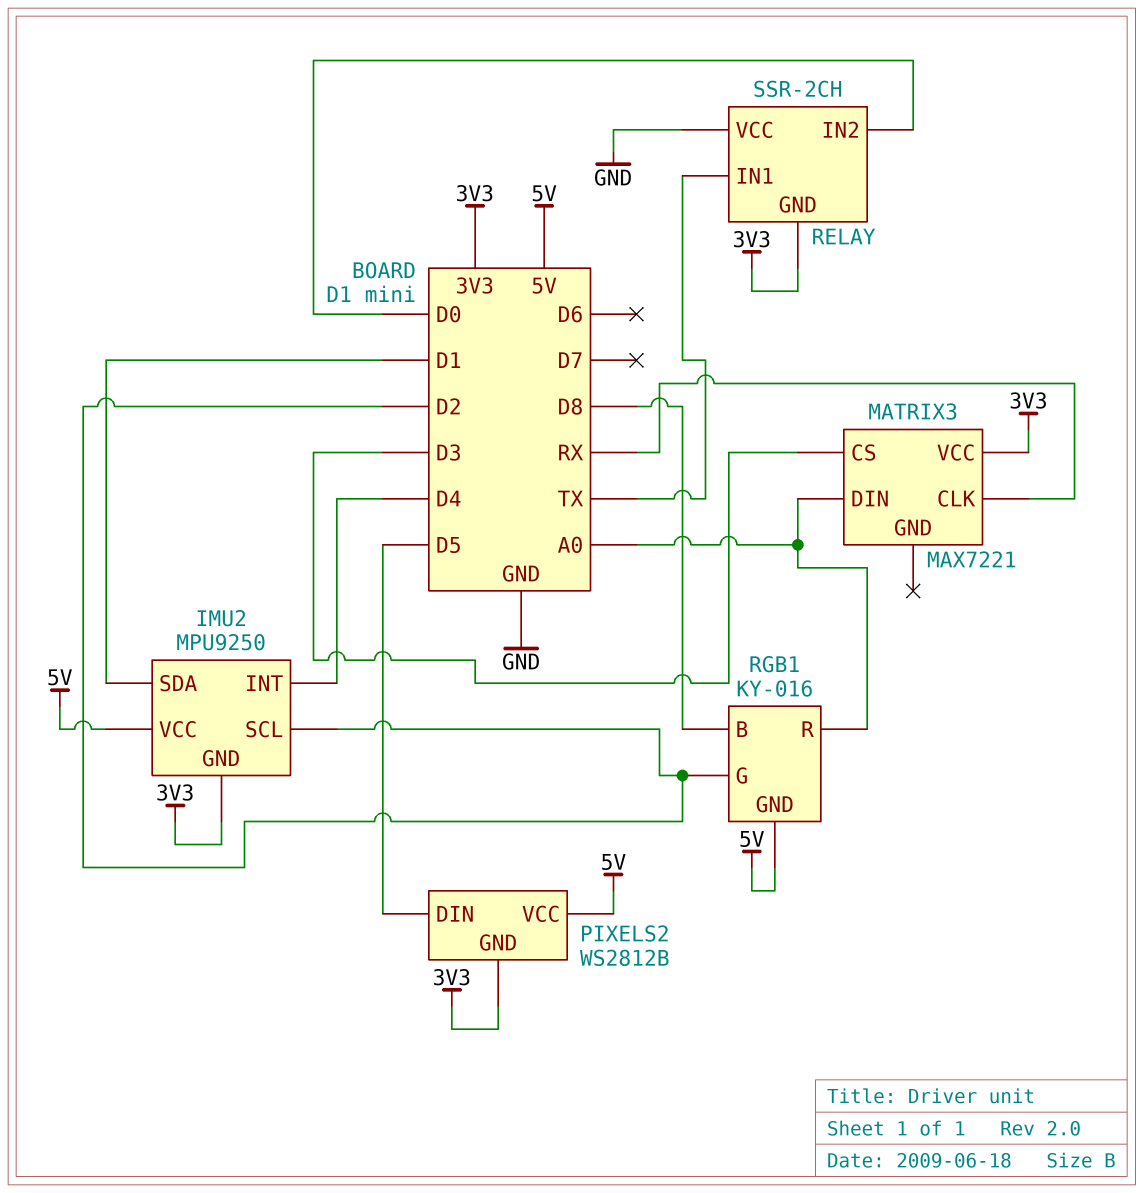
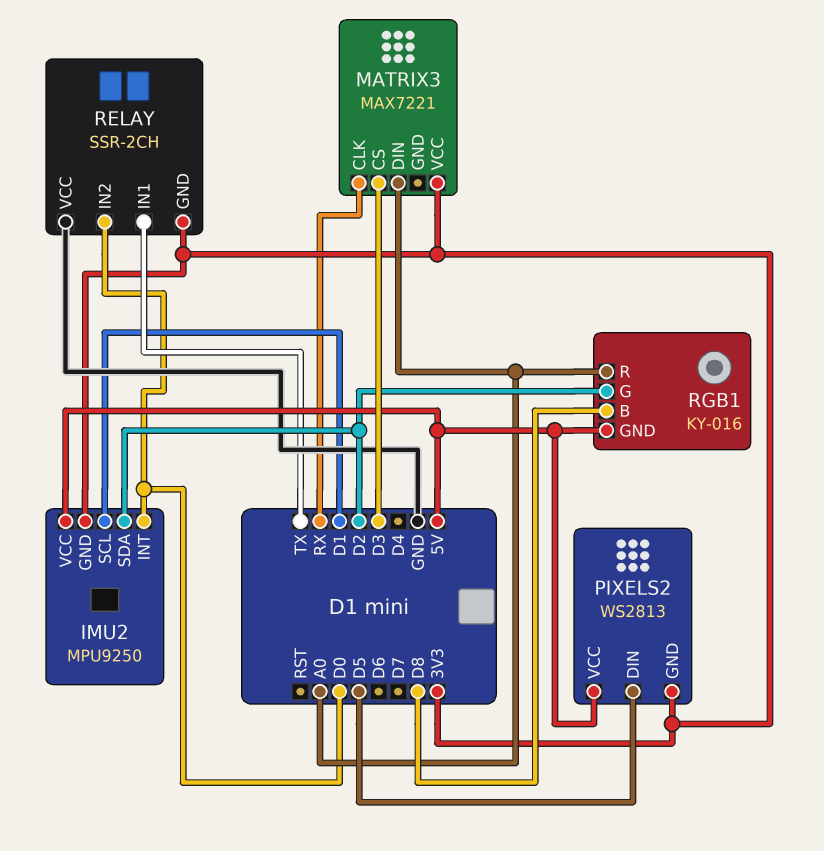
IMU2 pin INT: D4 -> D0
IMU2 pin SCL: D2 -> D1
IMU2 pin SDA: D1 -> D2
PIXELS2: WS2812B -> WS2813

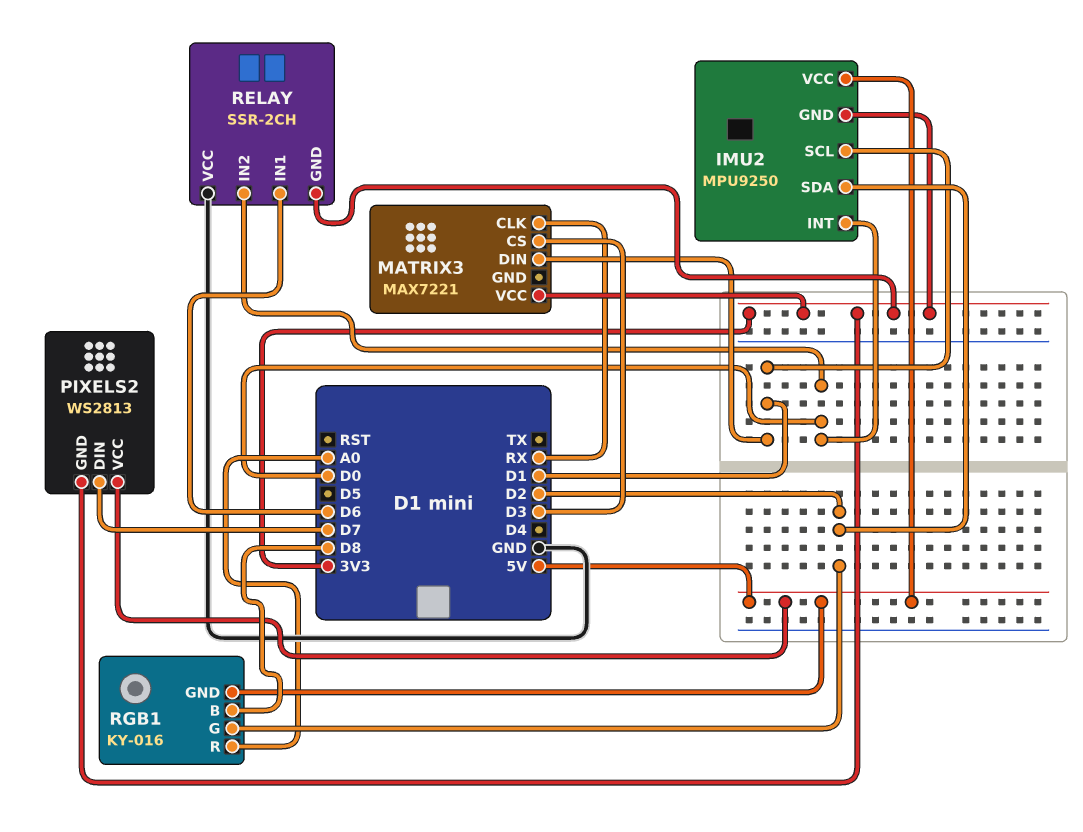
MATRIX3 pin DIN: A0 -> D1
PIXELS2 pin DIN: D5 -> D7
RELAY pin IN1: TX -> D6

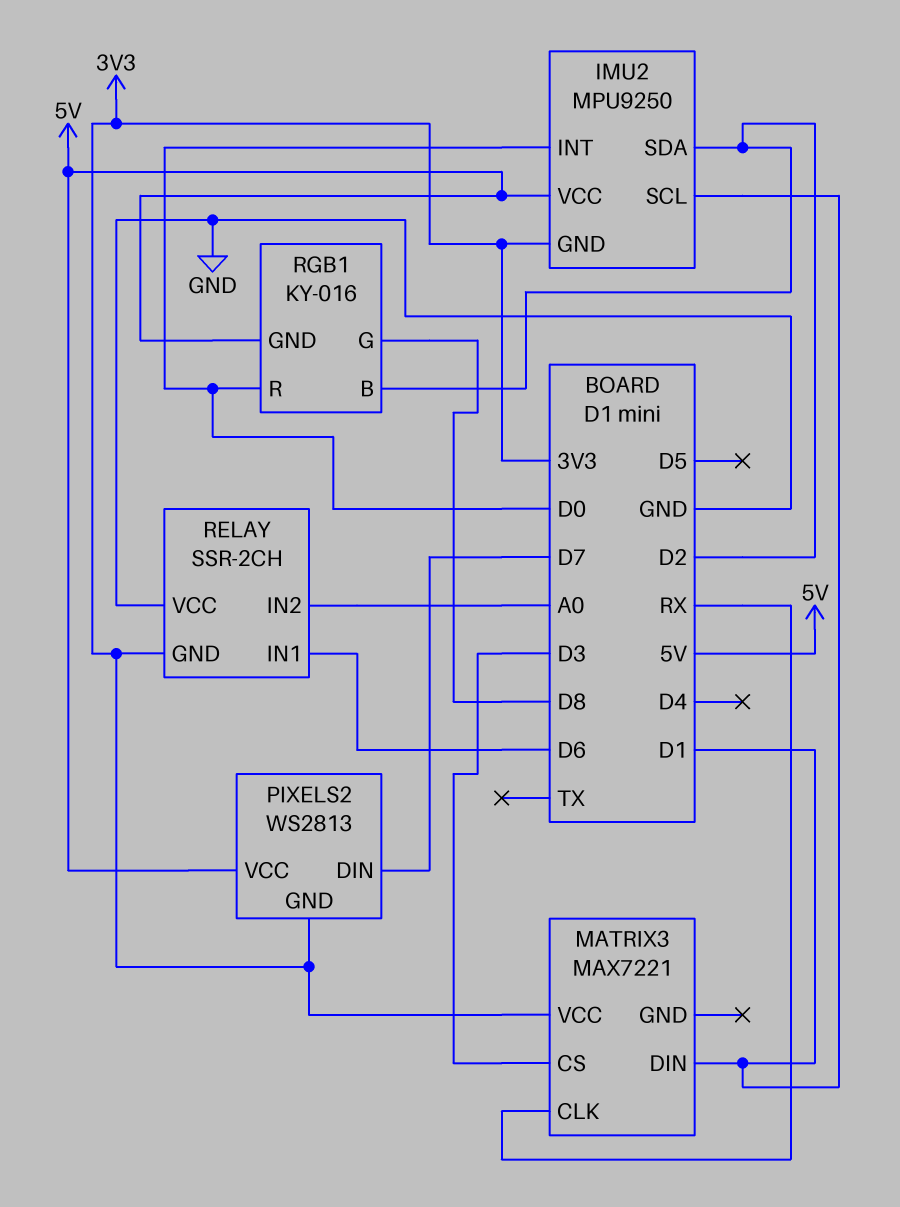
RELAY pin IN2: D0 -> A0
RGB1 pin B: D8 -> D2
RGB1 pin G: D2 -> D8
RGB1 pin R: A0 -> D0

